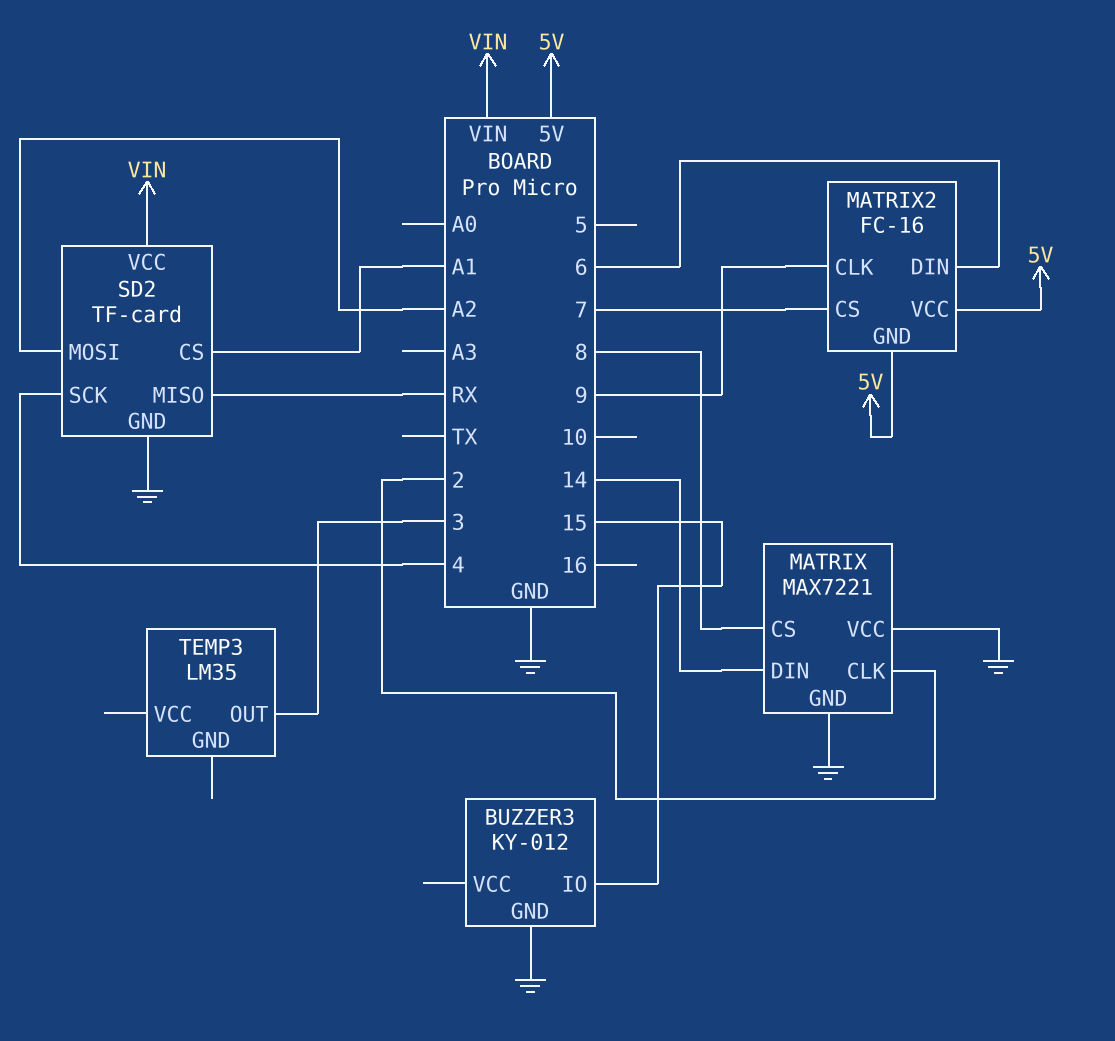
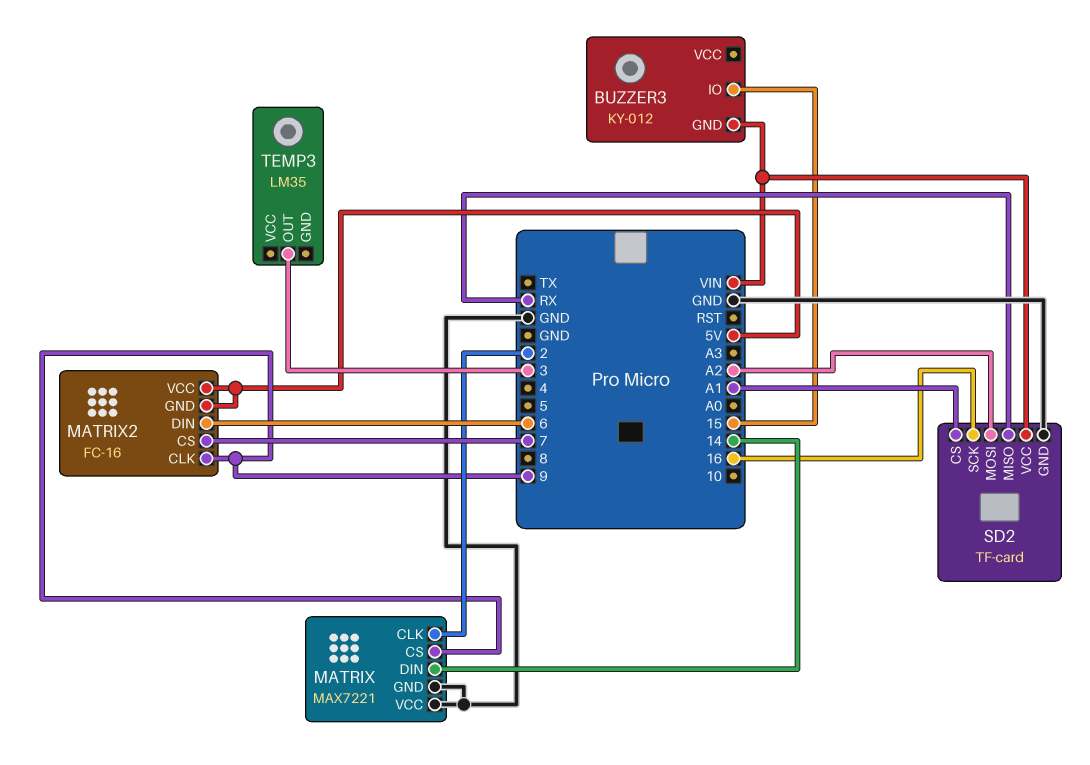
BUZZER3 pin GND: GND -> VIN
MATRIX pin CS: 8 -> 9
SD2 pin SCK: 4 -> 16

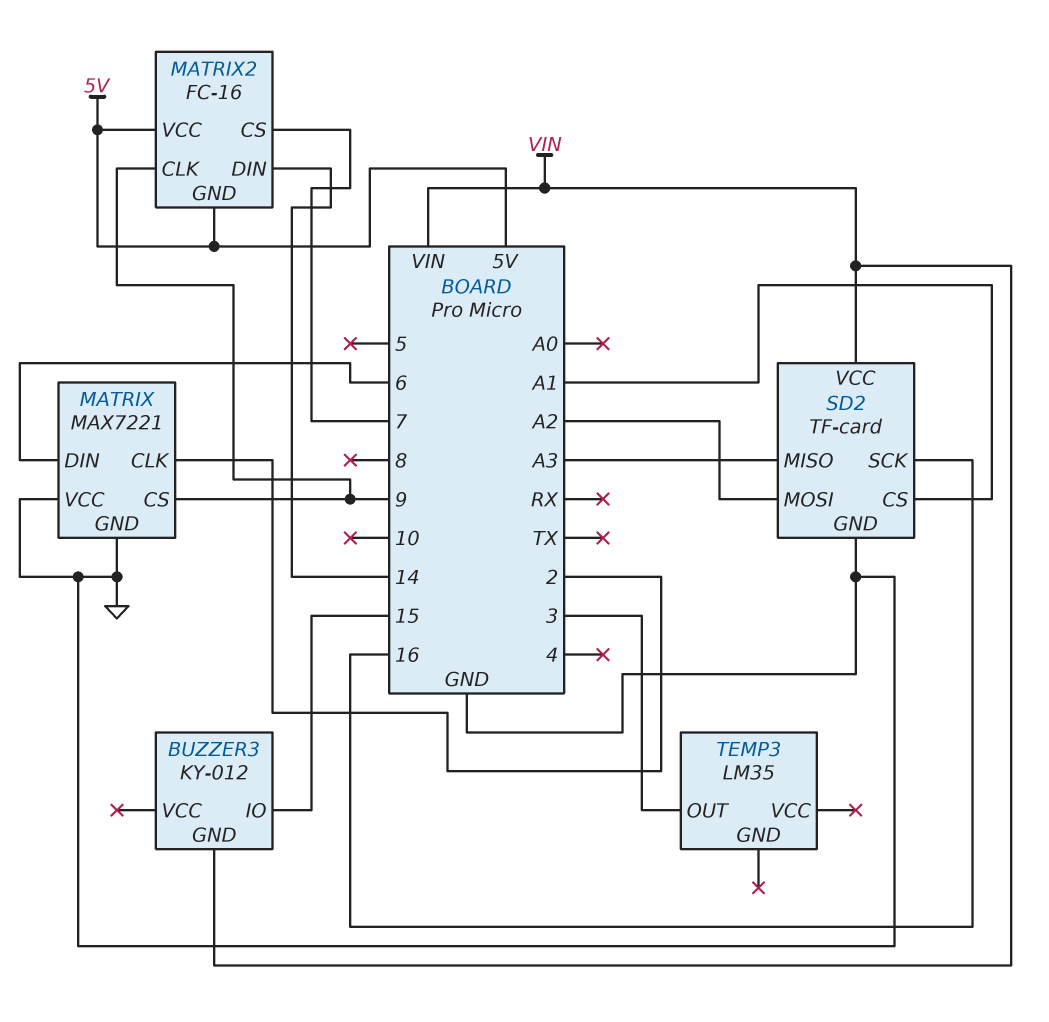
MATRIX pin DIN: 14 -> 6
MATRIX2 pin DIN: 6 -> 14
SD2 pin MISO: RX -> A3

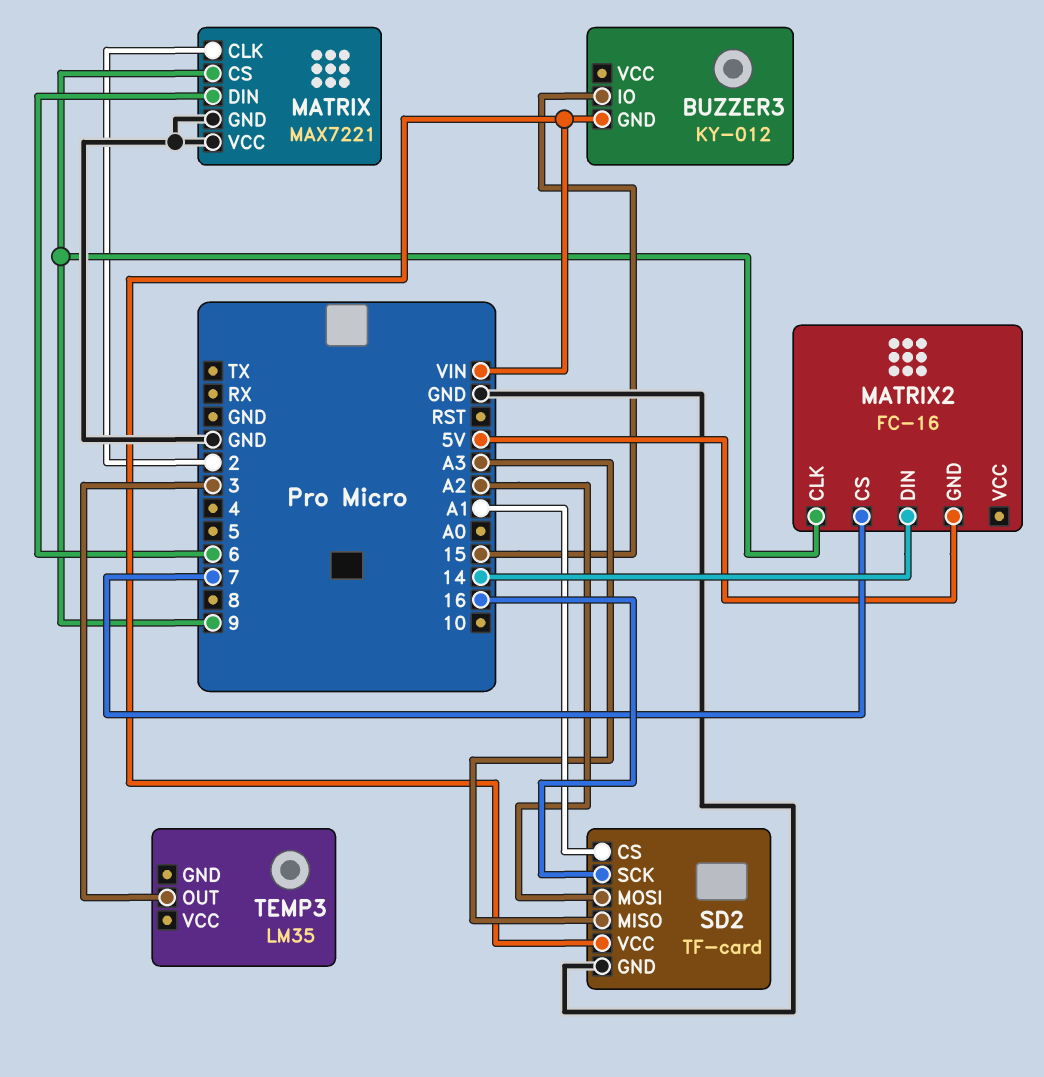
MATRIX2 pin VCC: 5V -> none

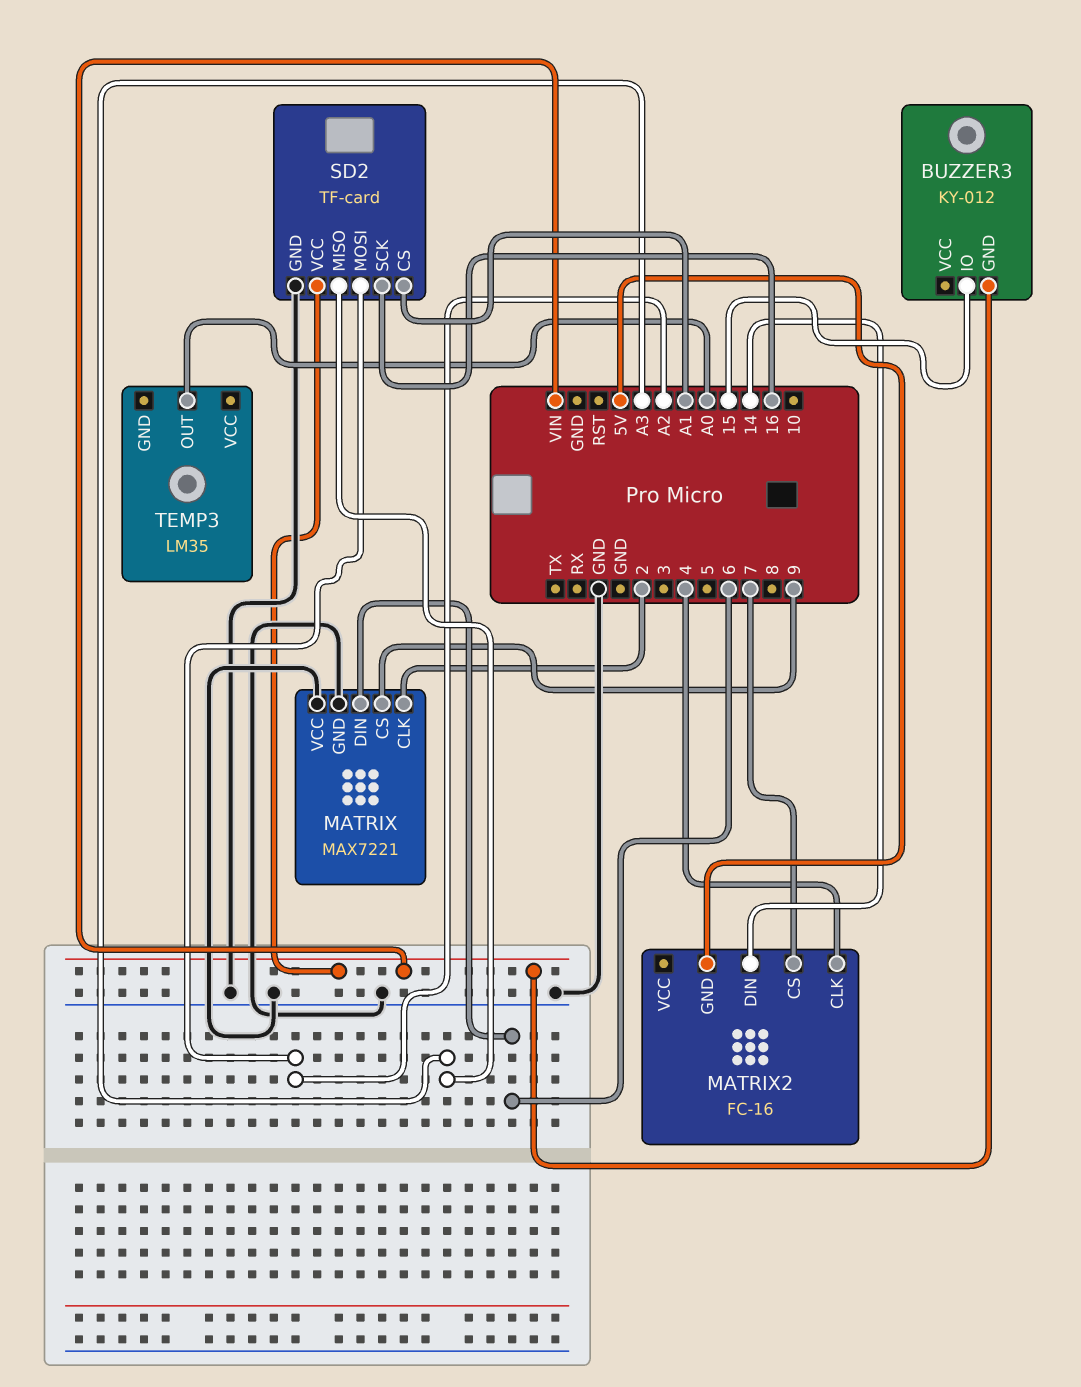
MATRIX2 pin CLK: 9 -> 4
TEMP3 pin OUT: 3 -> A0

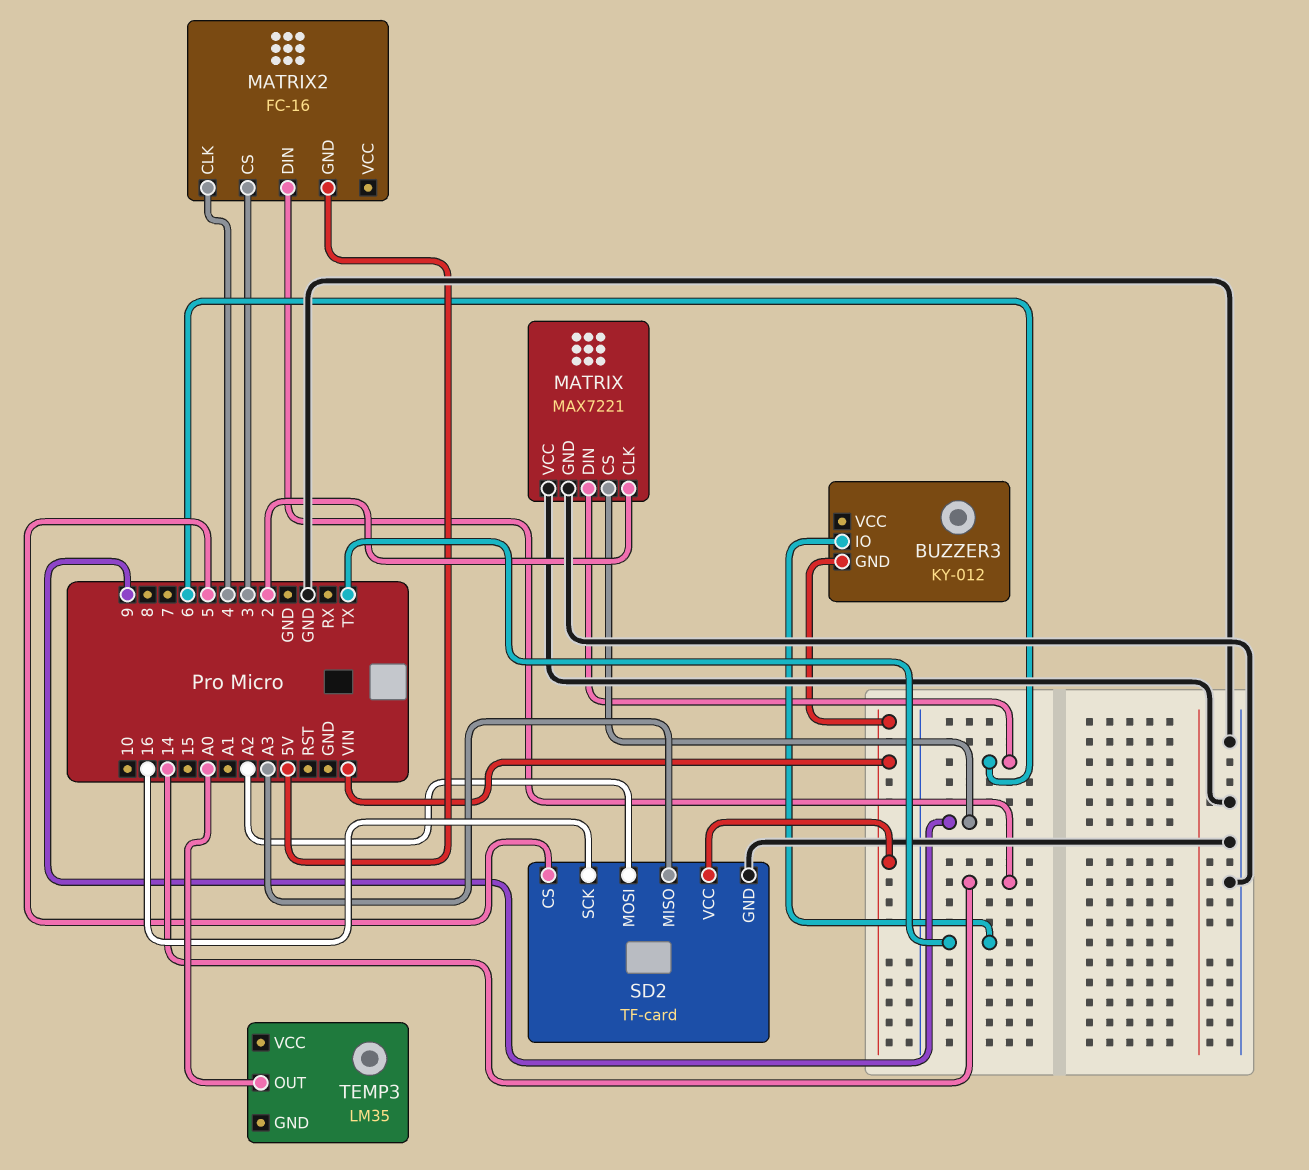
BUZZER3 pin IO: 15 -> TX
MATRIX2 pin CS: 7 -> 3
SD2 pin CS: A1 -> 5

